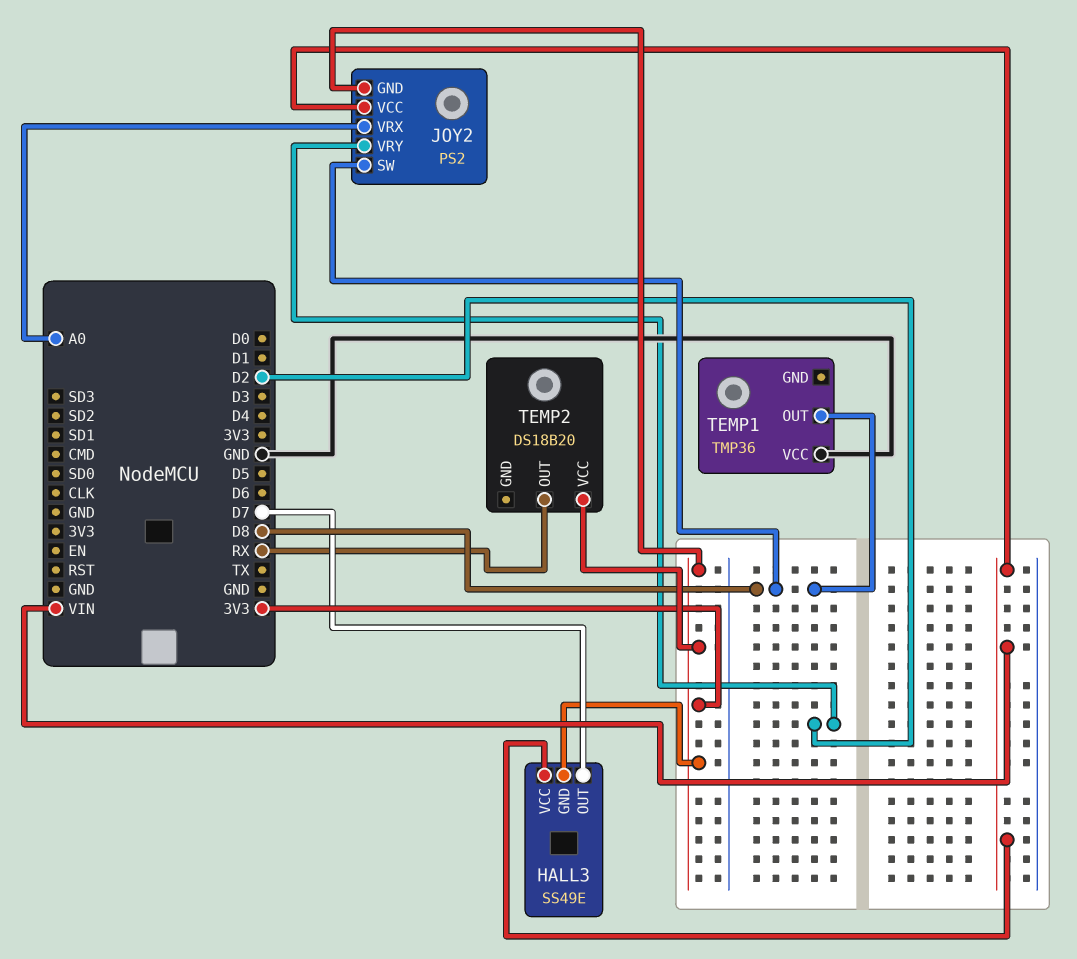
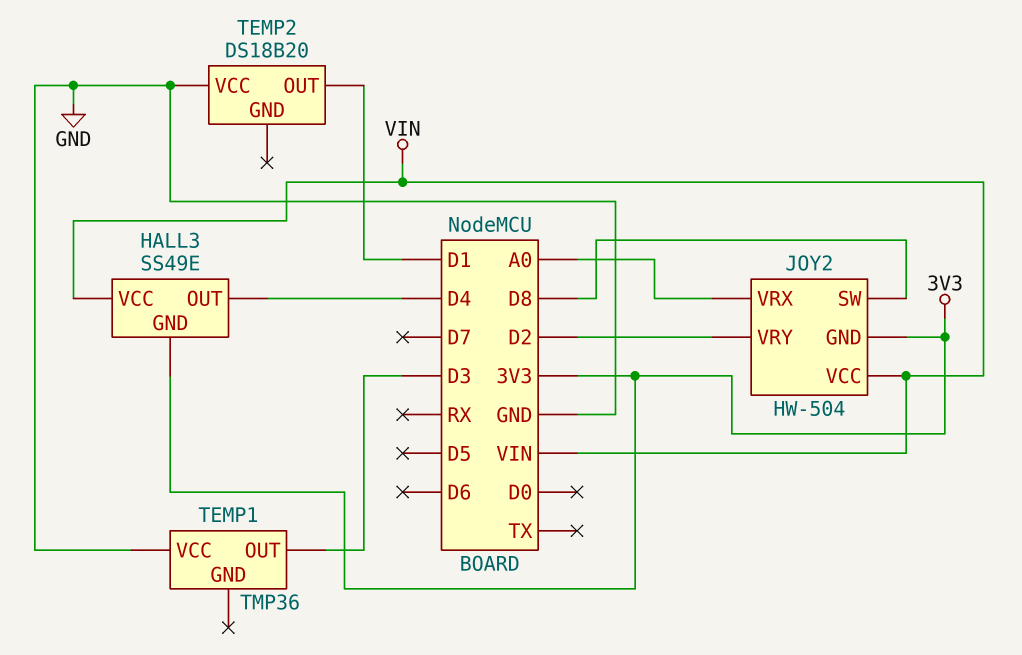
HALL3 pin OUT: D7 -> D4
JOY2: PS2 -> HW-504
TEMP1 pin OUT: D8 -> D3
TEMP2 pin OUT: RX -> D1
TEMP2 pin VCC: 3V3 -> GND

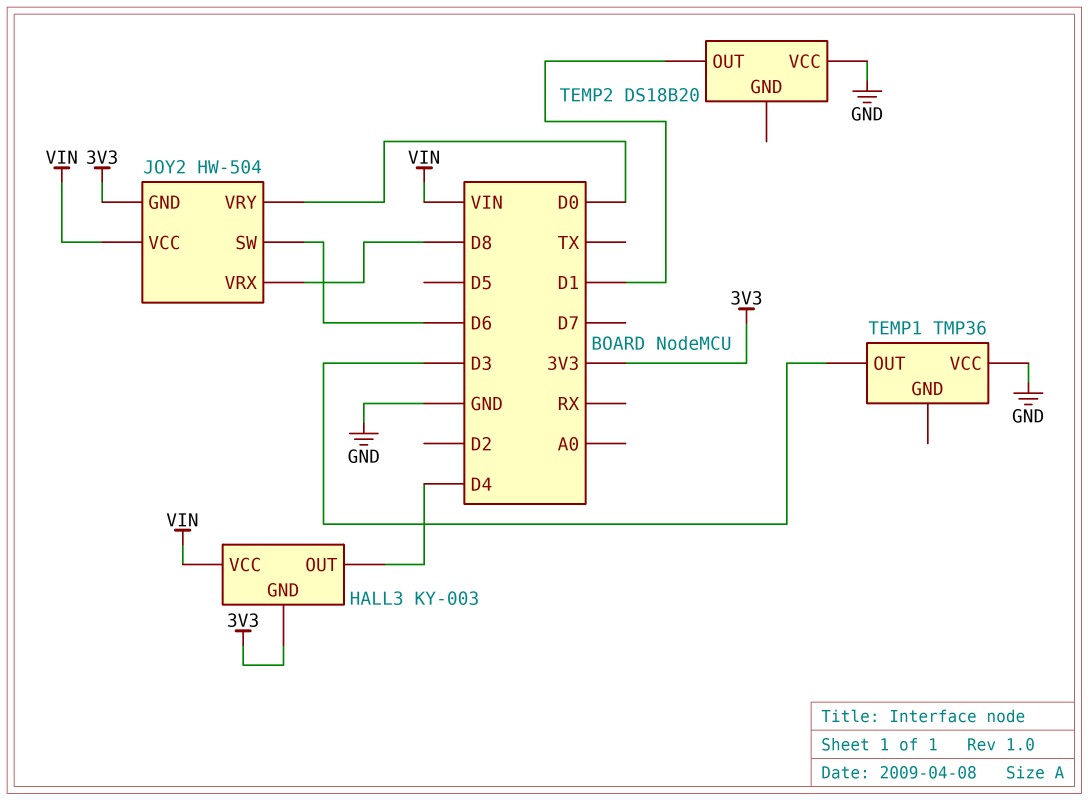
HALL3: SS49E -> KY-003
JOY2 pin SW: D8 -> D6
JOY2 pin VRX: A0 -> D8
JOY2 pin VRY: D2 -> D0

